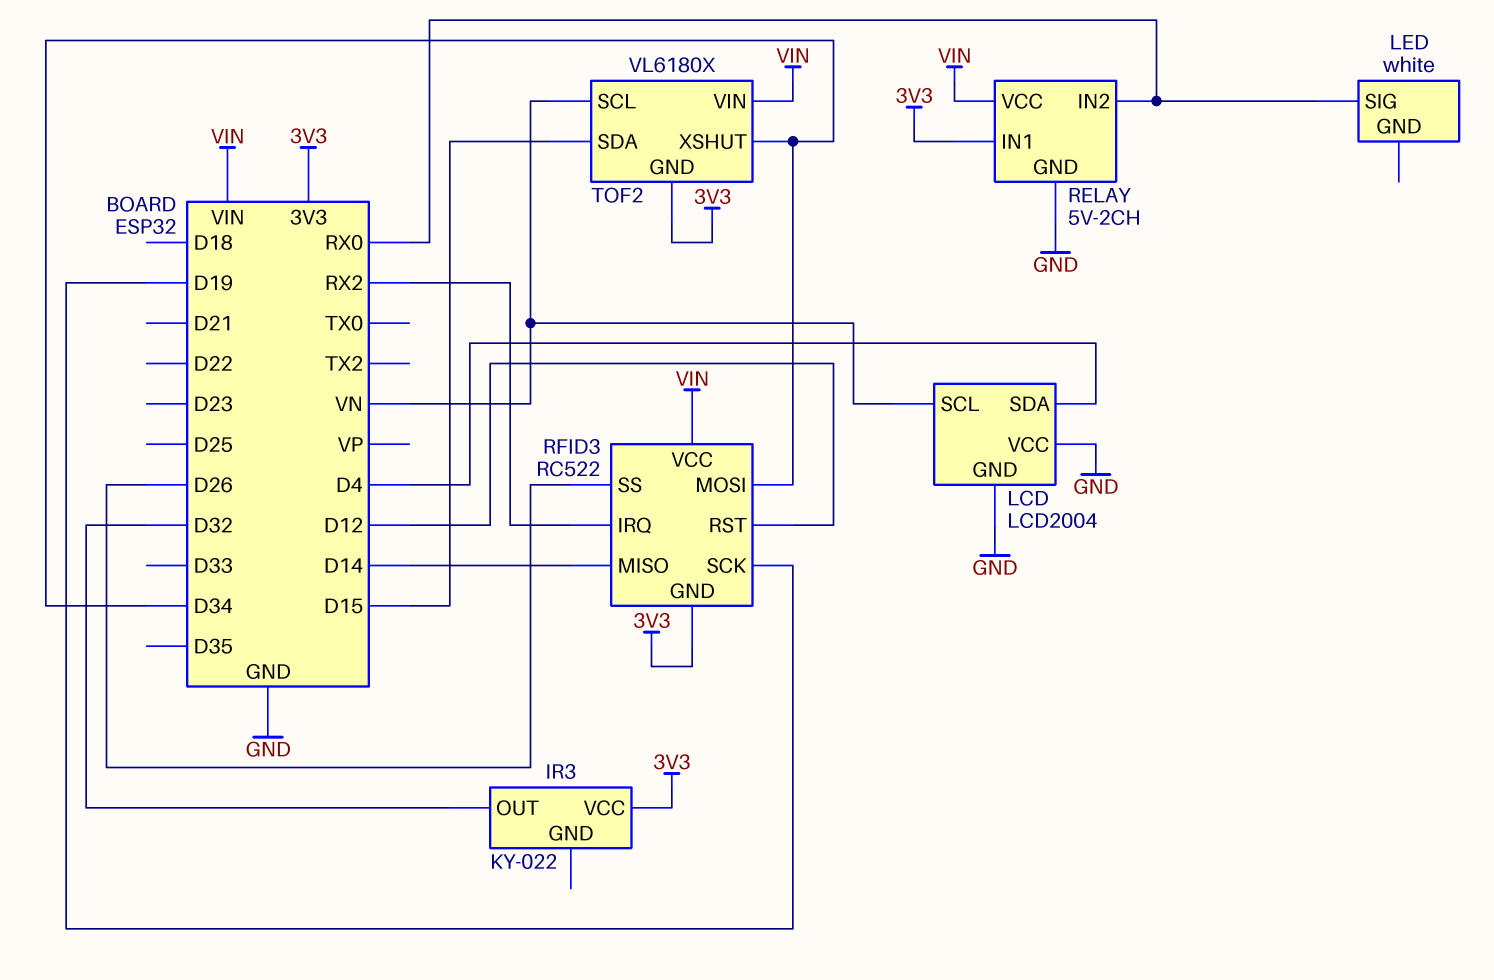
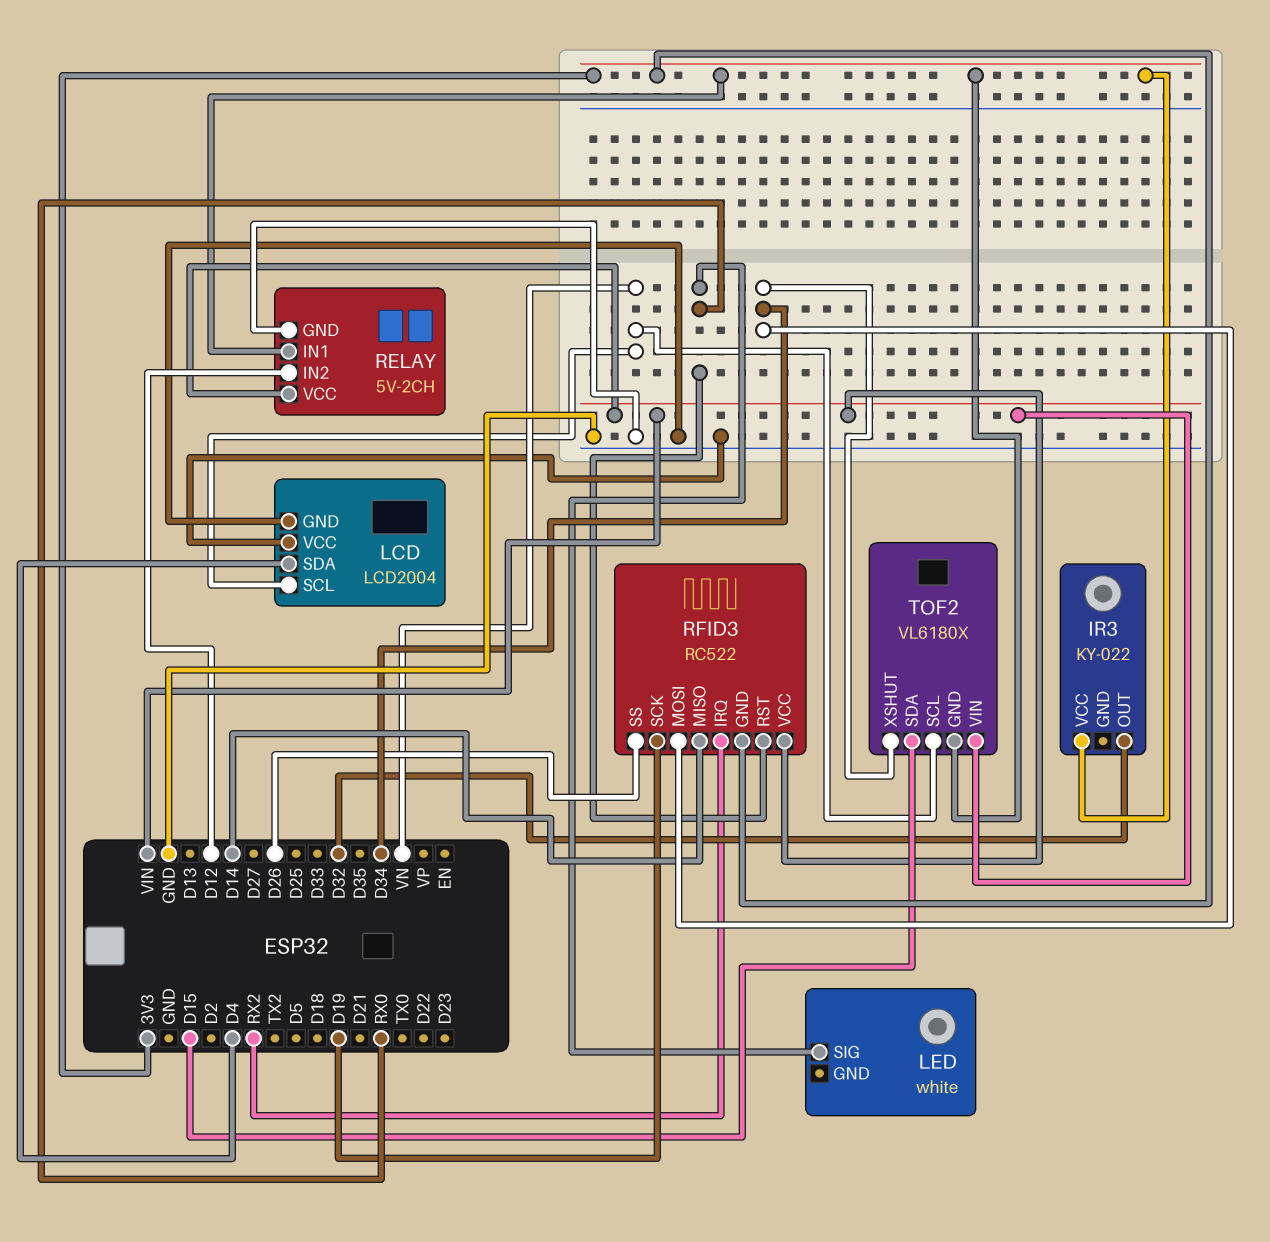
RELAY pin IN2: RX0 -> D12
RFID3 pin RST: D12 -> RX0

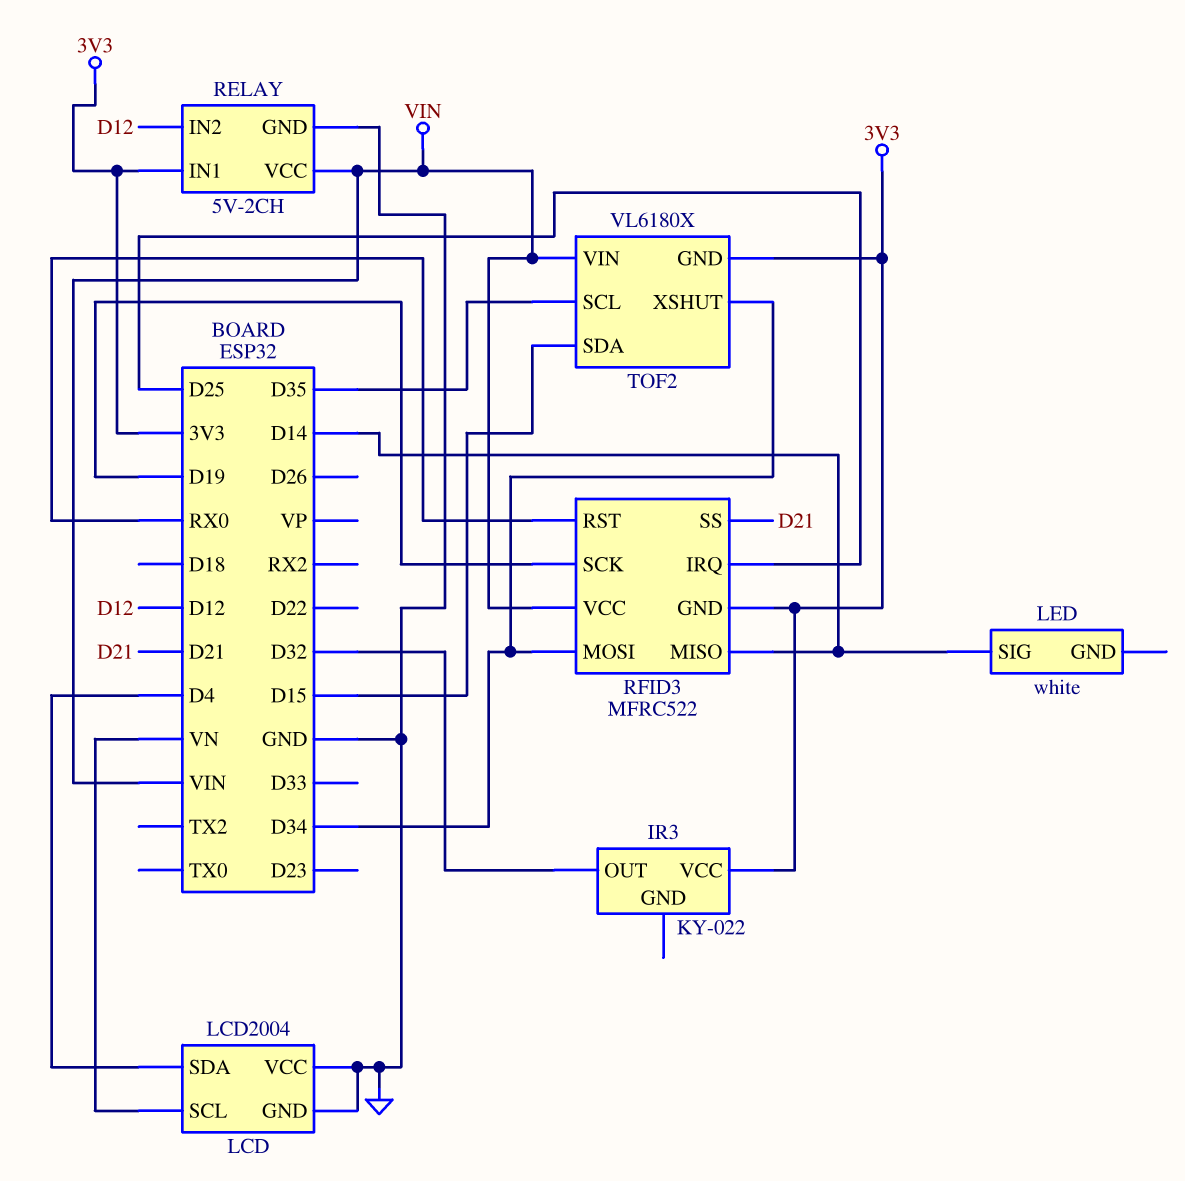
LED pin SIG: RX0 -> D14
RFID3: RC522 -> MFRC522
RFID3 pin IRQ: RX2 -> D25
RFID3 pin SS: D26 -> D21
TOF2 pin SCL: VN -> D35

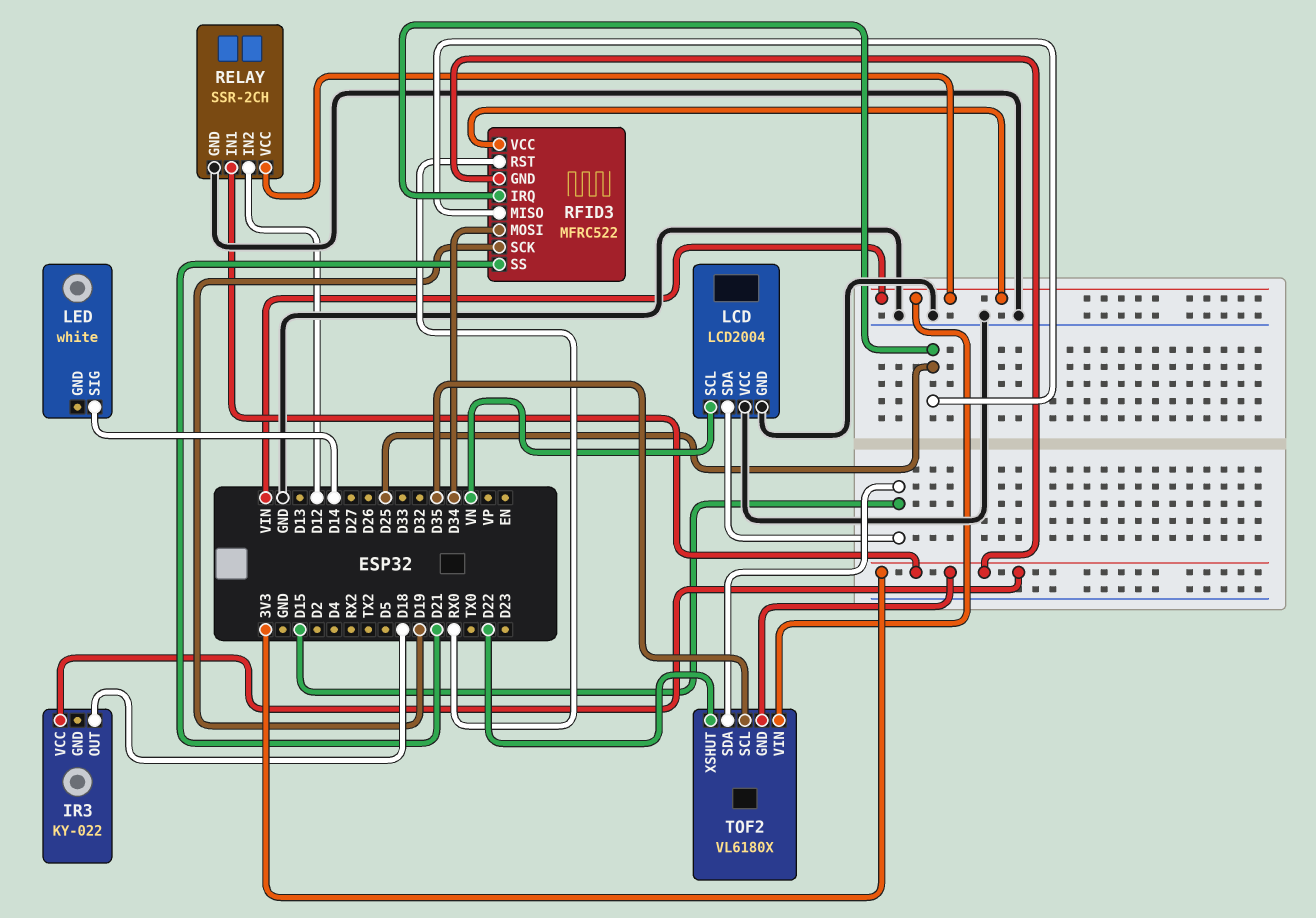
IR3 pin OUT: D32 -> D18
LCD pin SDA: D4 -> D15
RELAY: 5V-2CH -> SSR-2CH
RFID3 pin MISO: D14 -> D25
TOF2 pin XSHUT: D34 -> D22

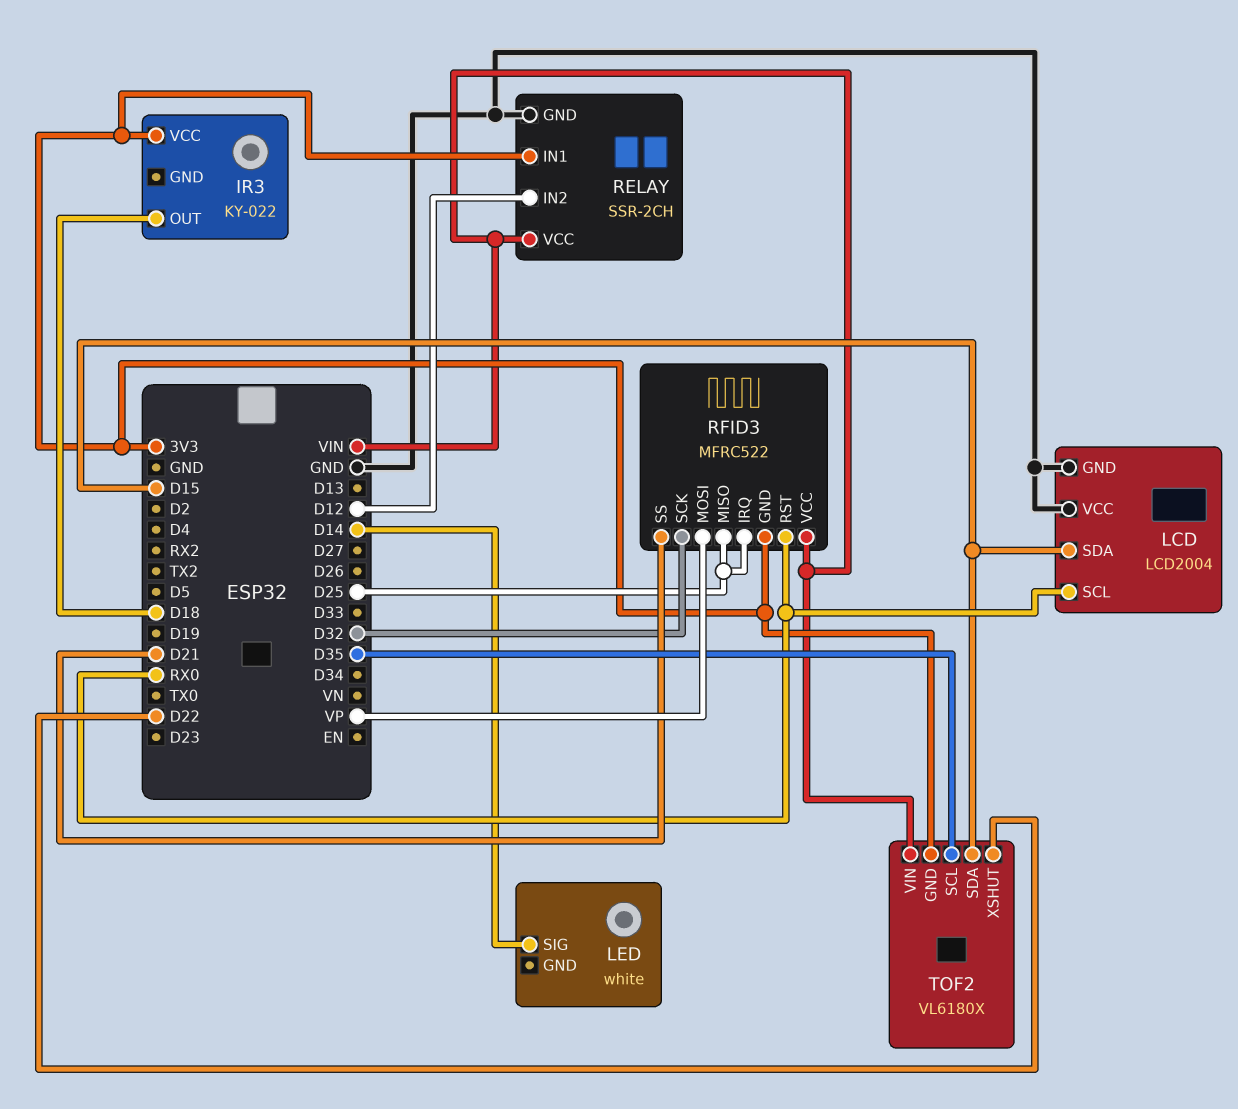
LCD pin SCL: VN -> RX0
RFID3 pin MOSI: D34 -> VP
RFID3 pin SCK: D19 -> D32

